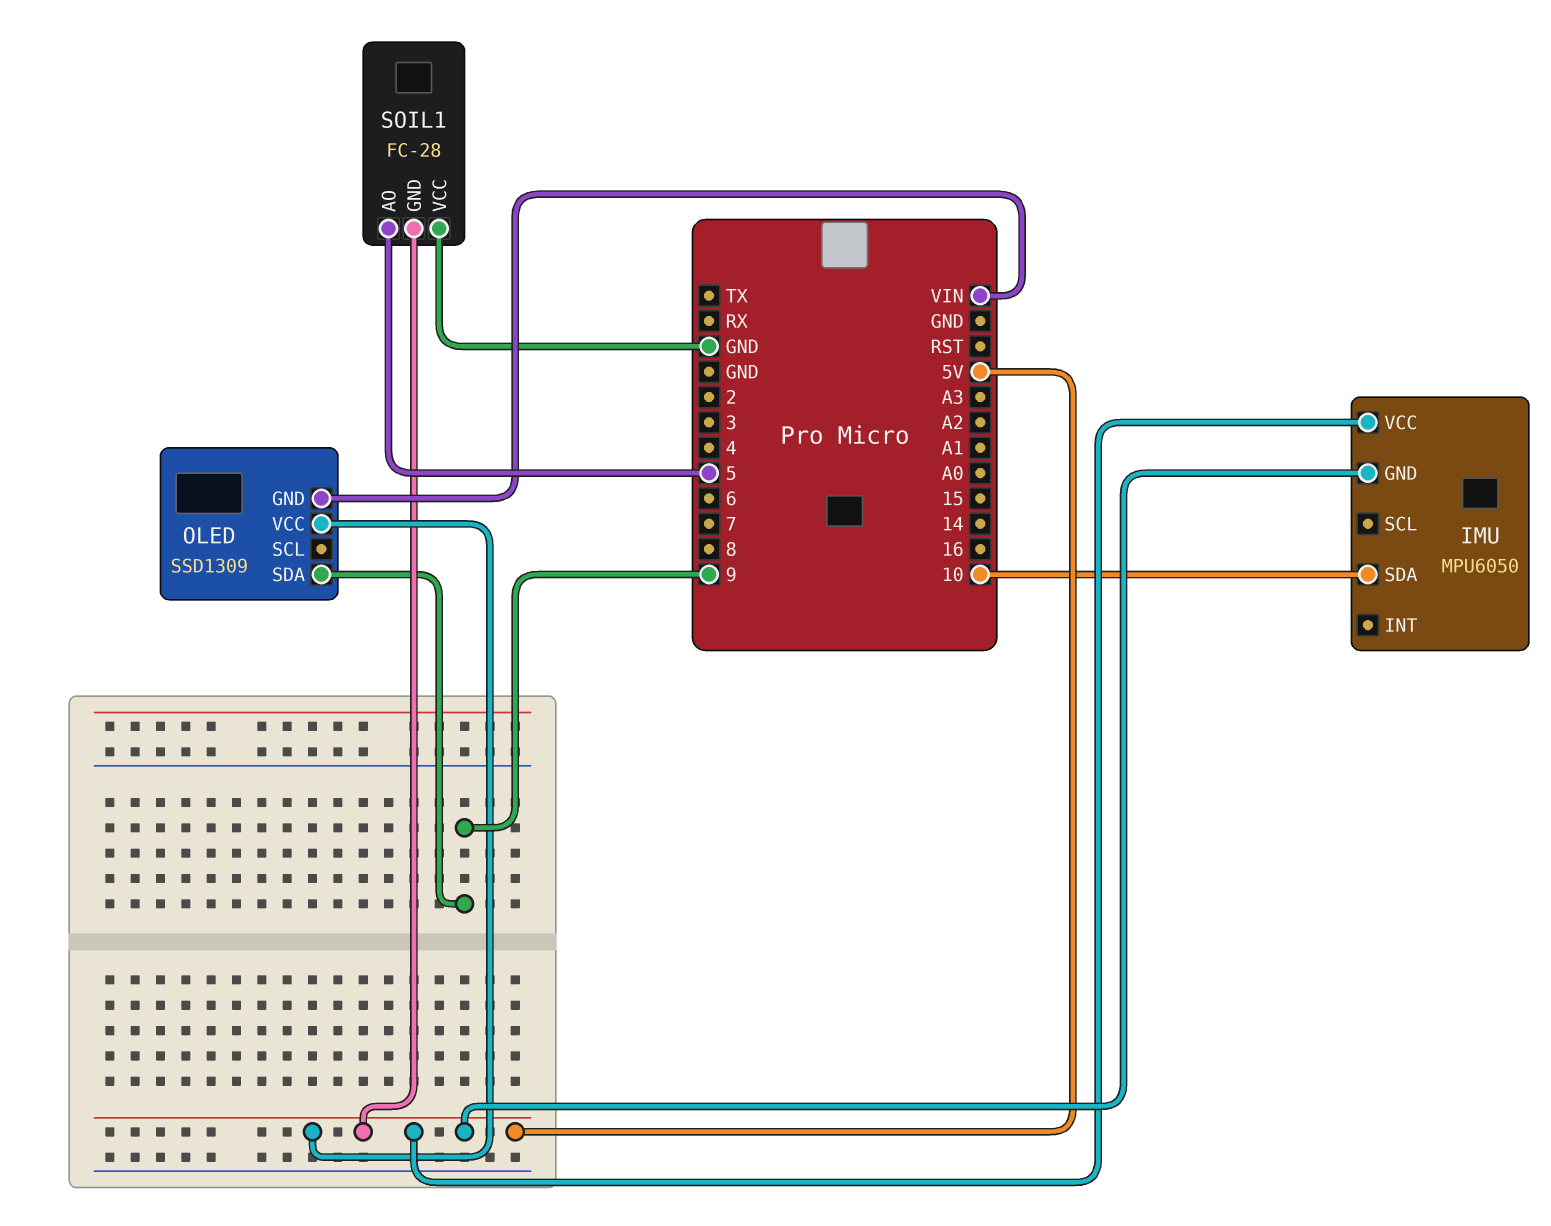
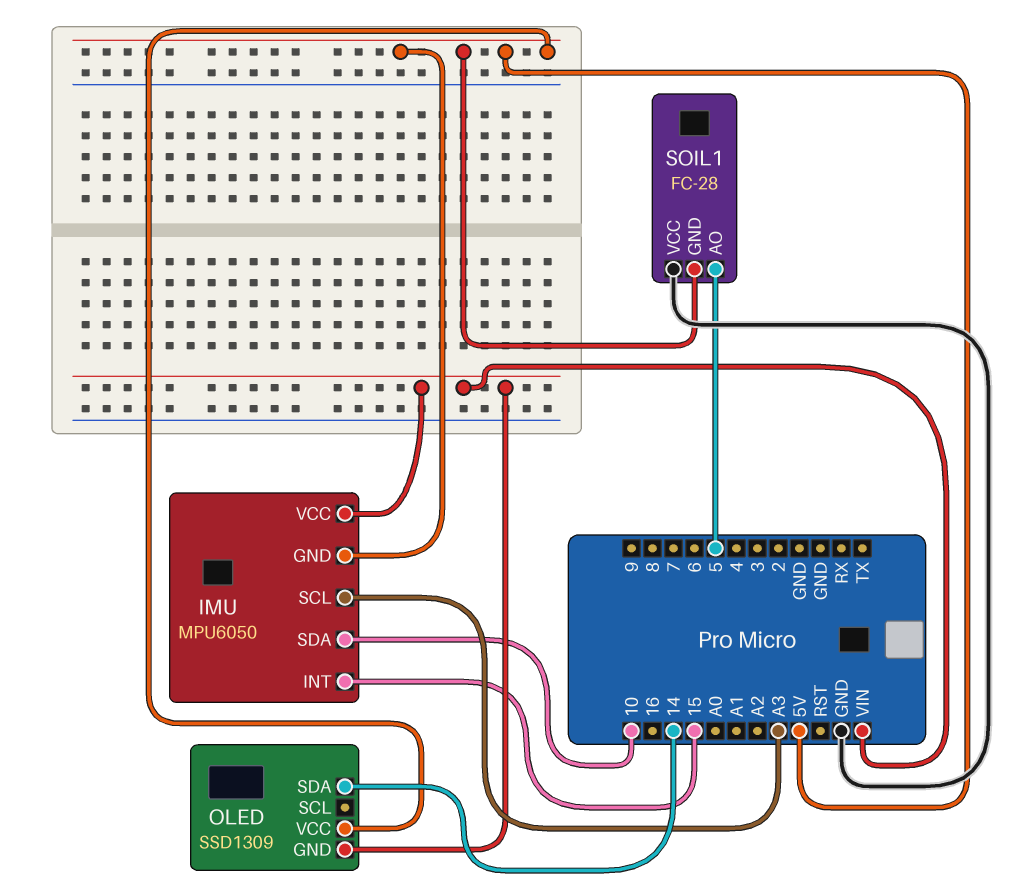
IMU pin INT: none -> 15
IMU pin SCL: none -> A3
IMU pin VCC: 5V -> VIN
OLED pin SDA: 9 -> 14

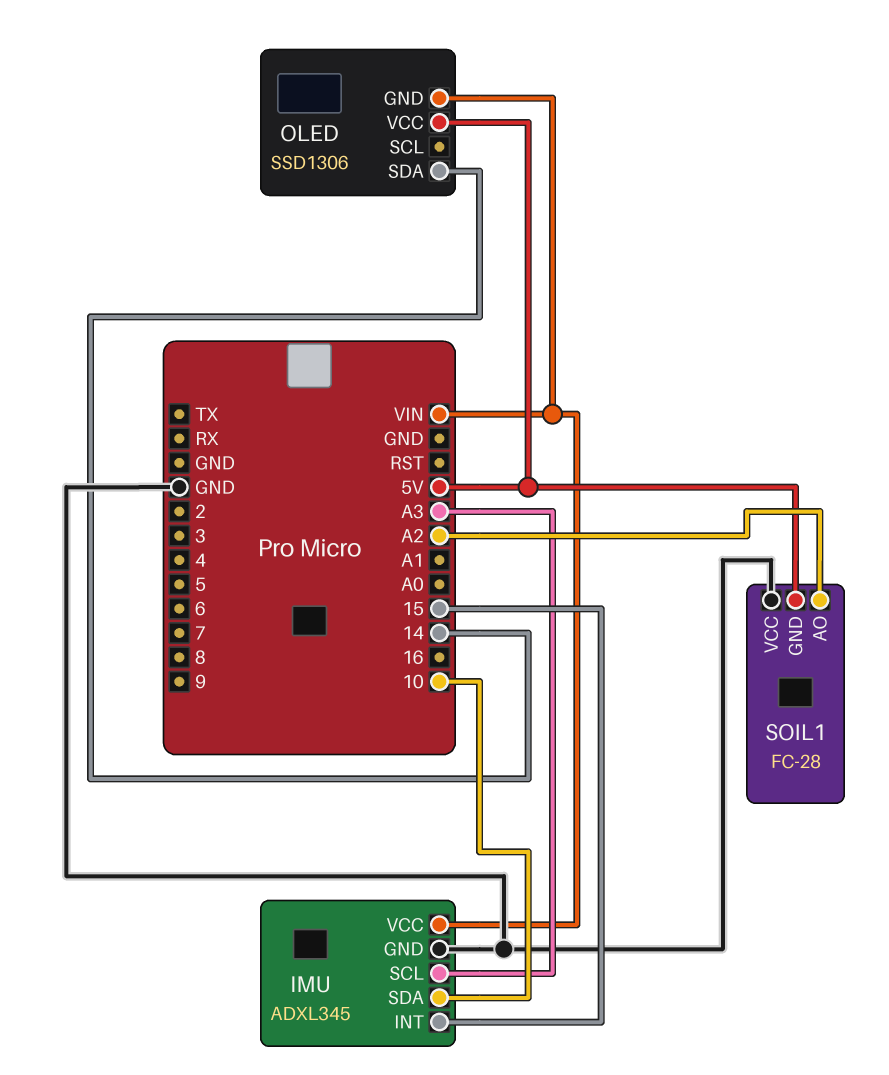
IMU: MPU6050 -> ADXL345
IMU pin GND: 5V -> GND
OLED: SSD1309 -> SSD1306
SOIL1 pin AO: 5 -> A2

